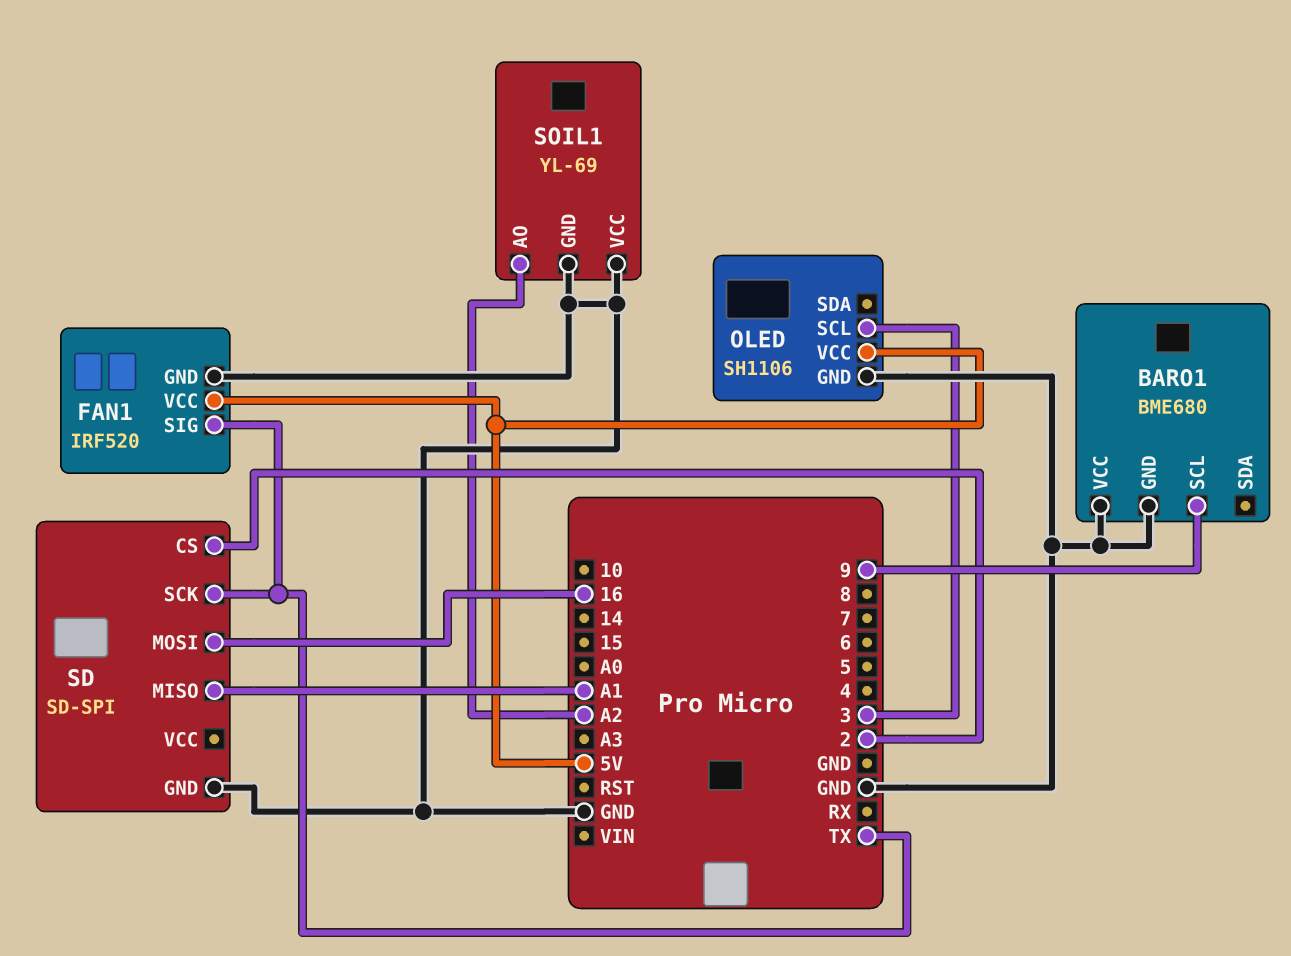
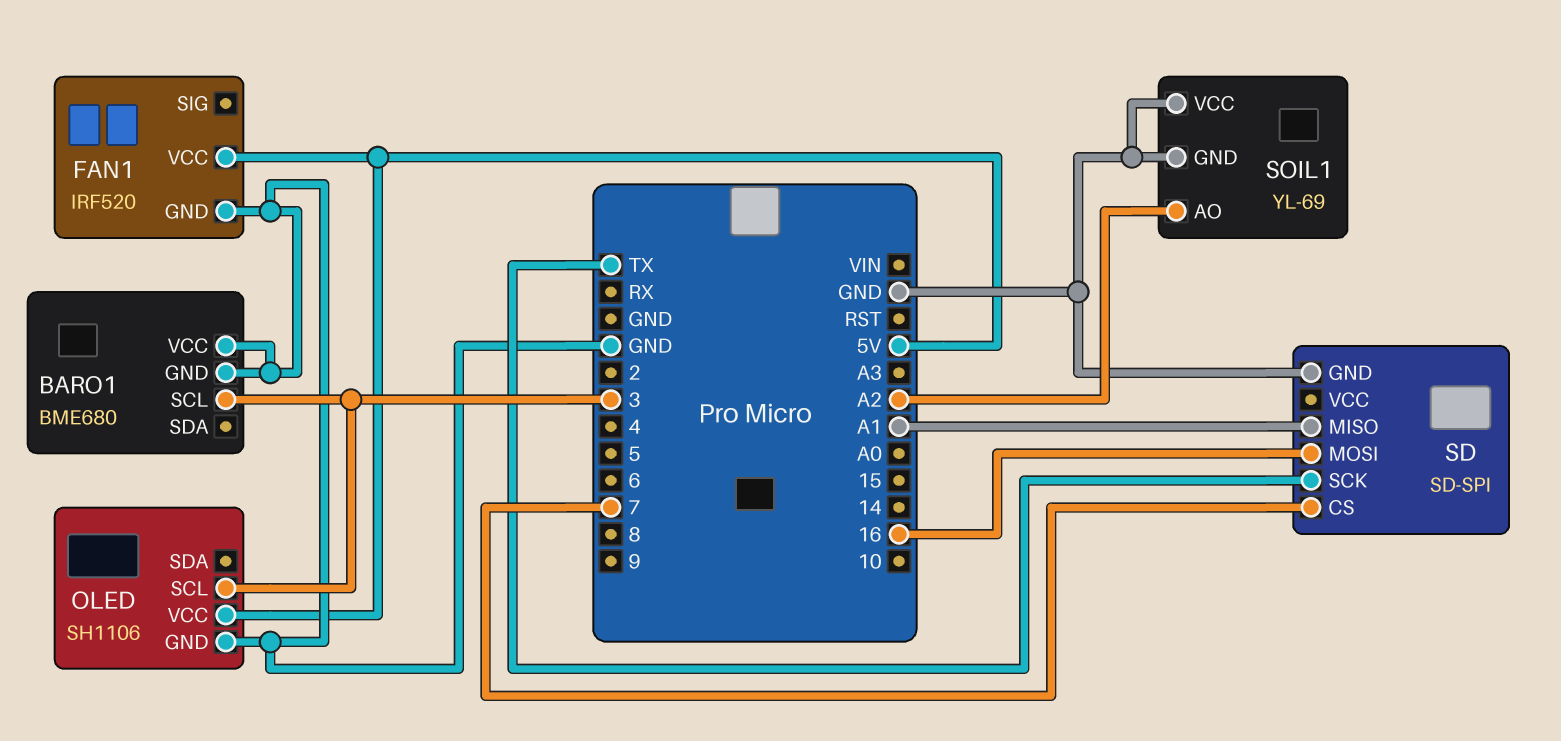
BARO1 pin SCL: 9 -> 3
FAN1 pin SIG: TX -> none
SD pin CS: 2 -> 7

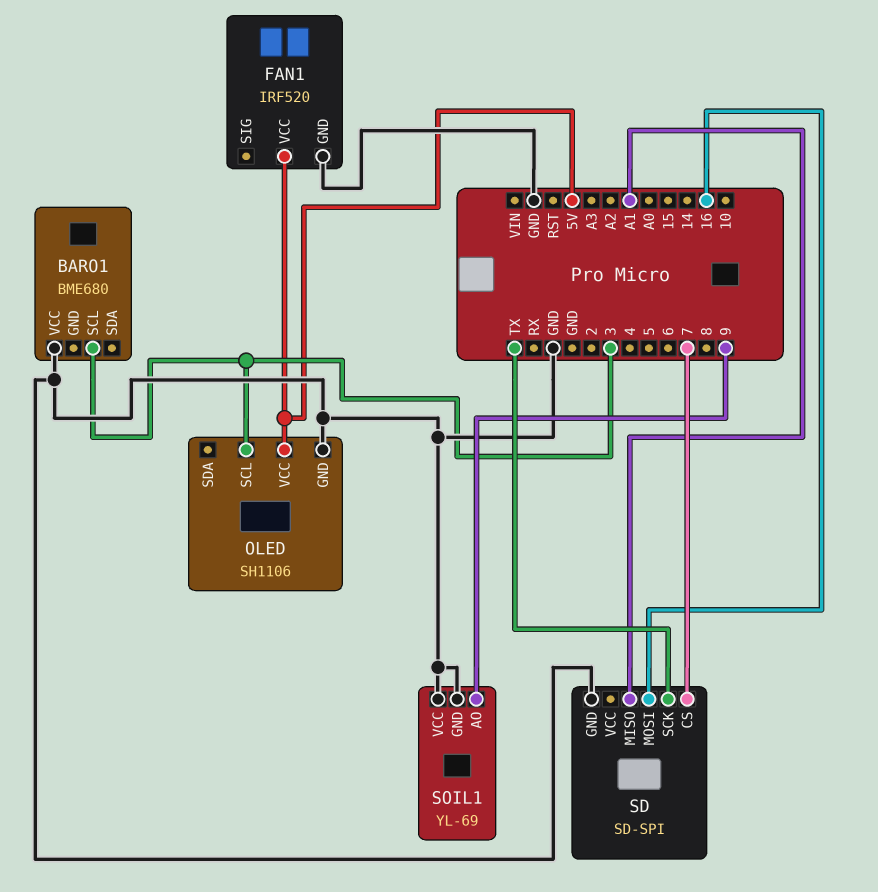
BARO1 pin GND: GND -> none
SOIL1 pin AO: A2 -> 9

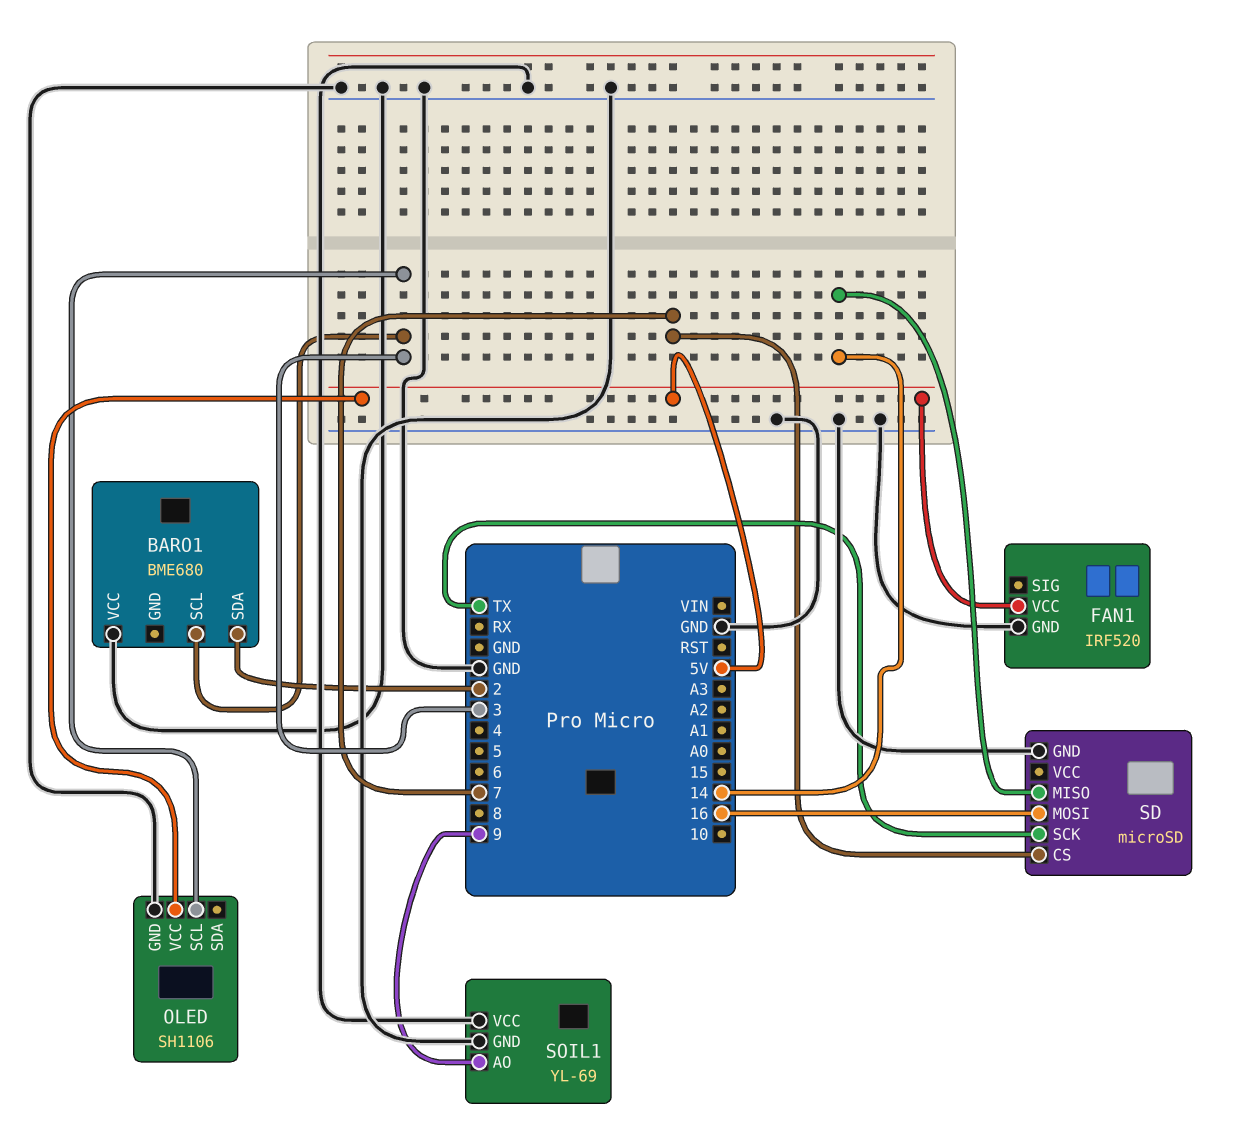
BARO1 pin SDA: none -> 2
SD: SD-SPI -> microSD
SD pin MISO: A1 -> 14

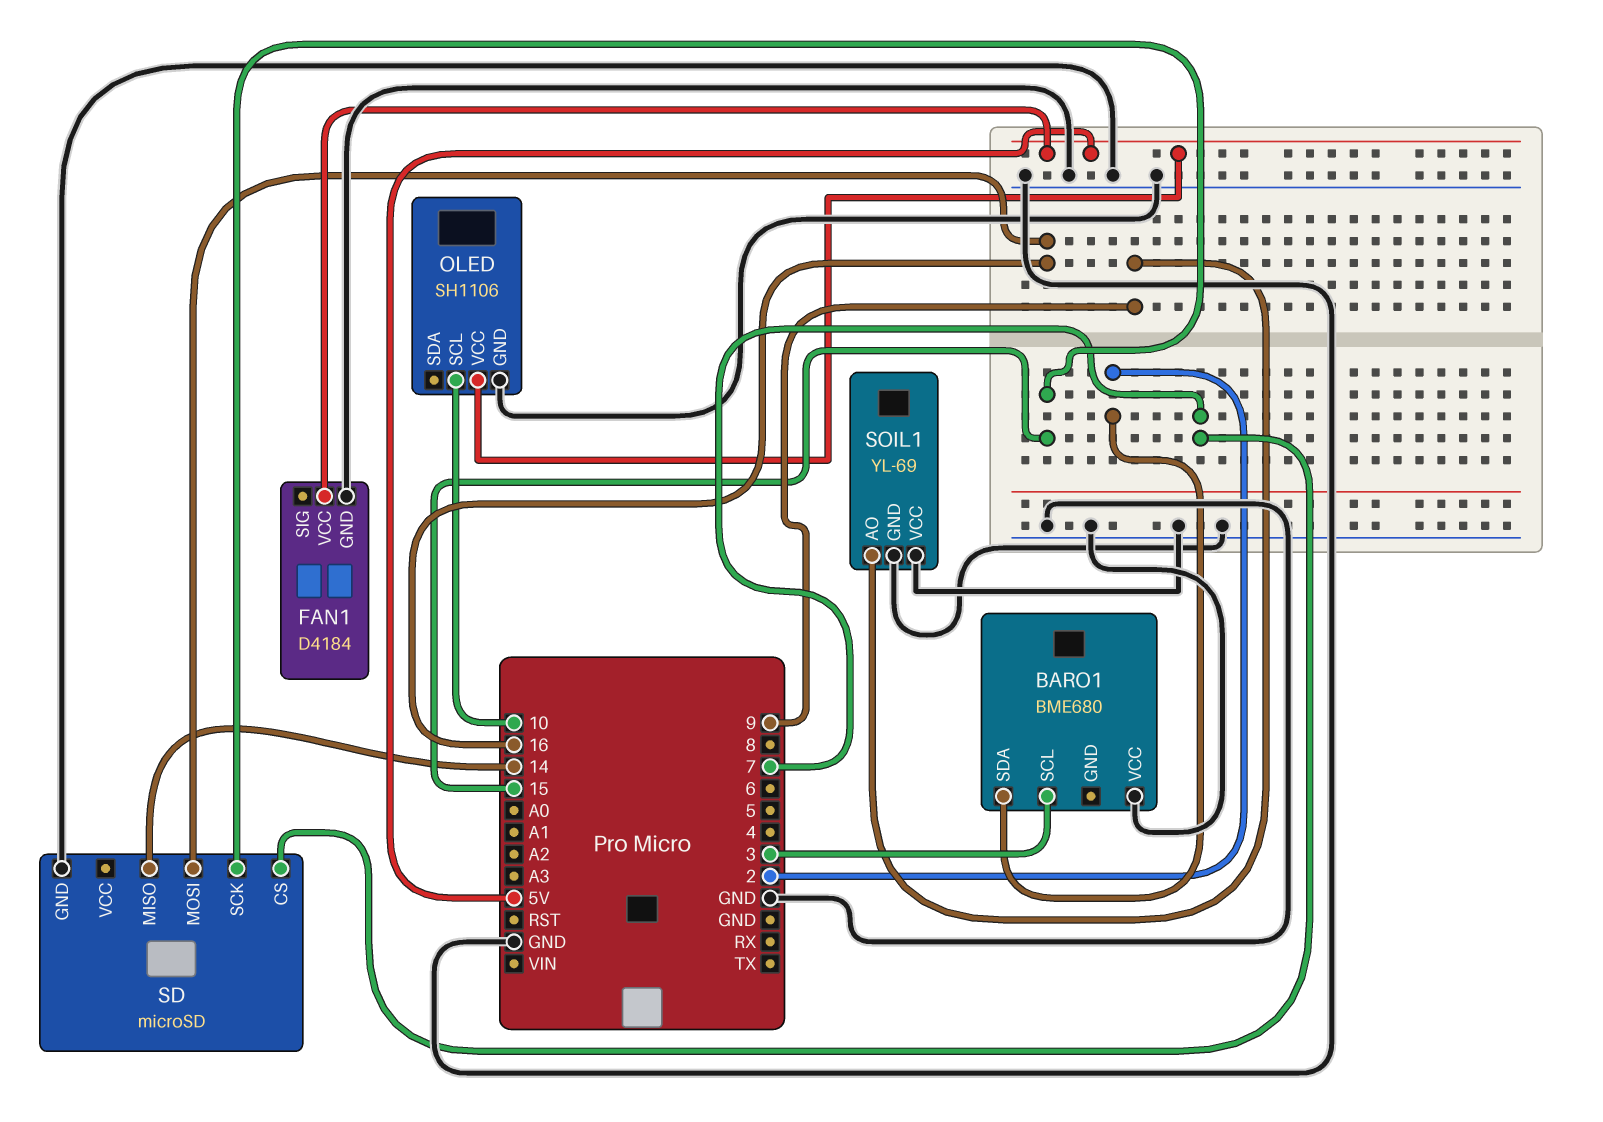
FAN1: IRF520 -> D4184
OLED pin SCL: 3 -> 10
SD pin SCK: TX -> 15

